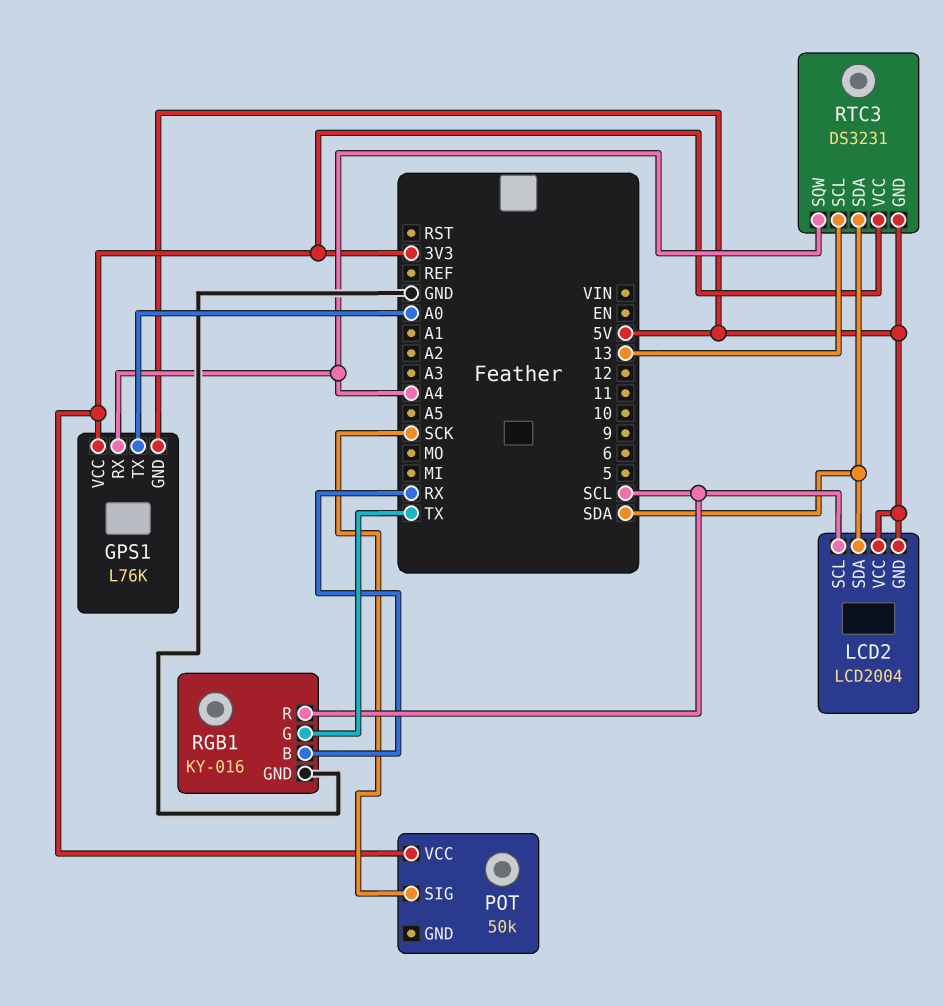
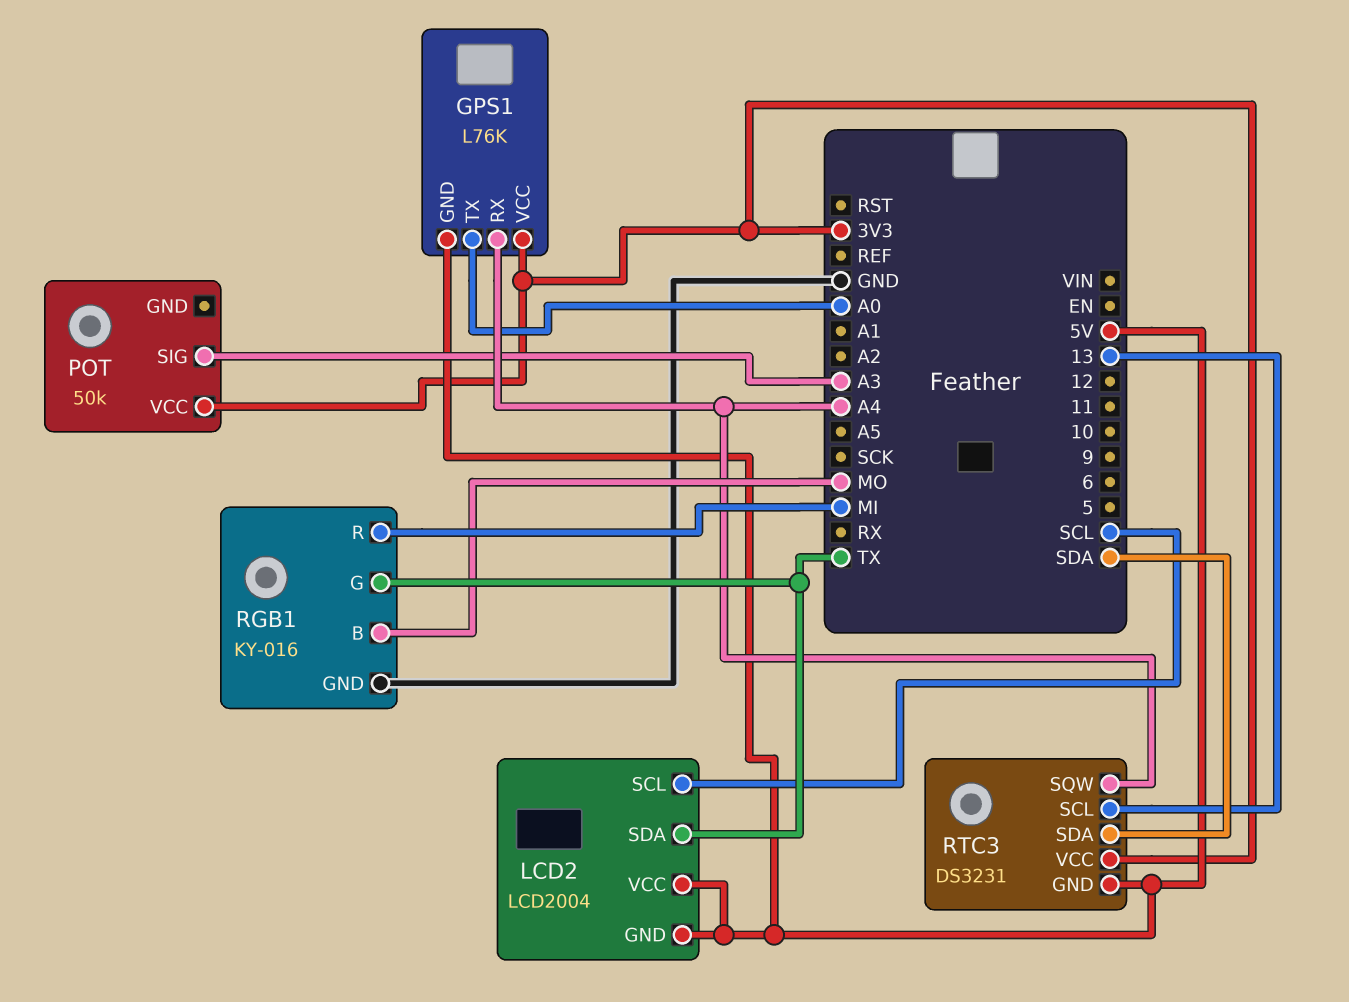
LCD2 pin SDA: SDA -> TX
POT pin SIG: SCK -> A3
RGB1 pin B: RX -> MO
RGB1 pin R: SCL -> MI

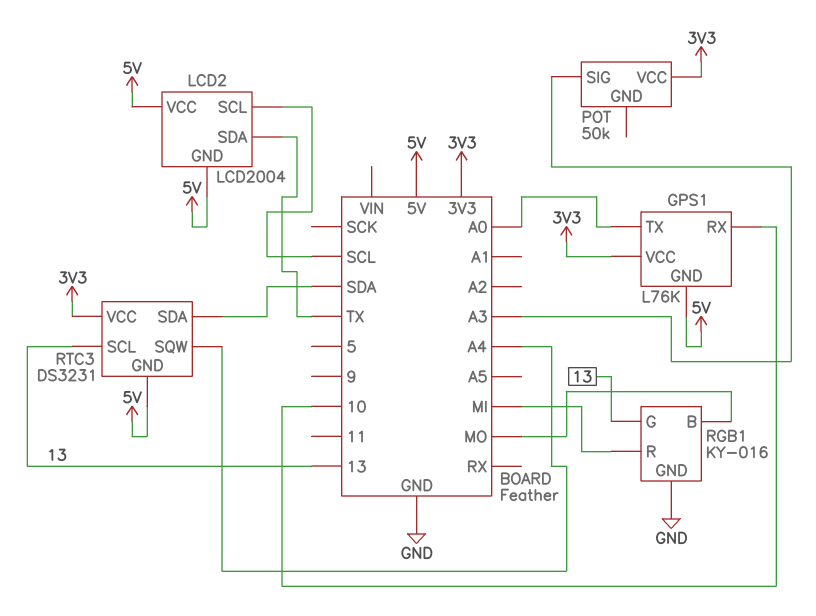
GPS1 pin RX: A4 -> 10
RGB1 pin G: TX -> 13

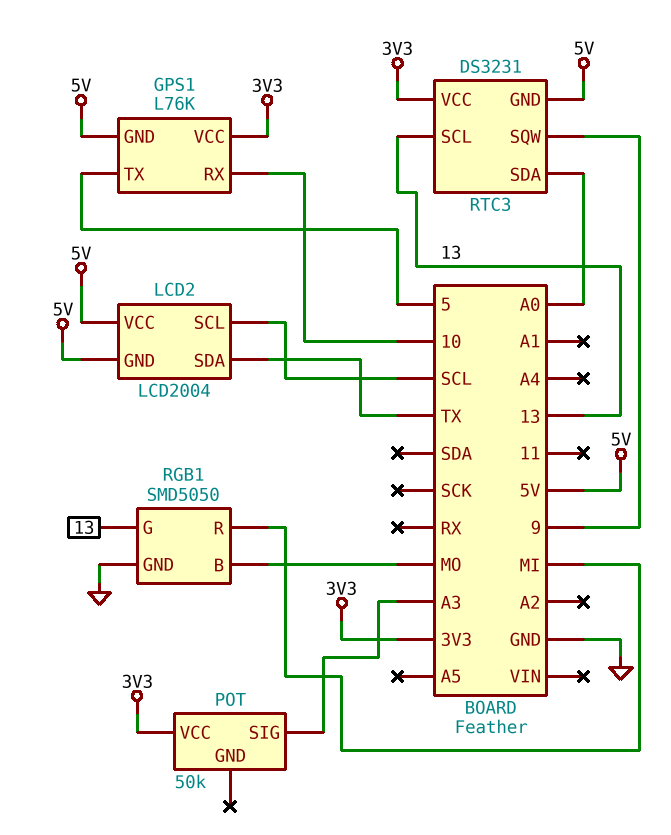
GPS1 pin TX: A0 -> 5
RGB1: KY-016 -> SMD5050
RTC3 pin SDA: SDA -> A0
RTC3 pin SQW: A4 -> 9

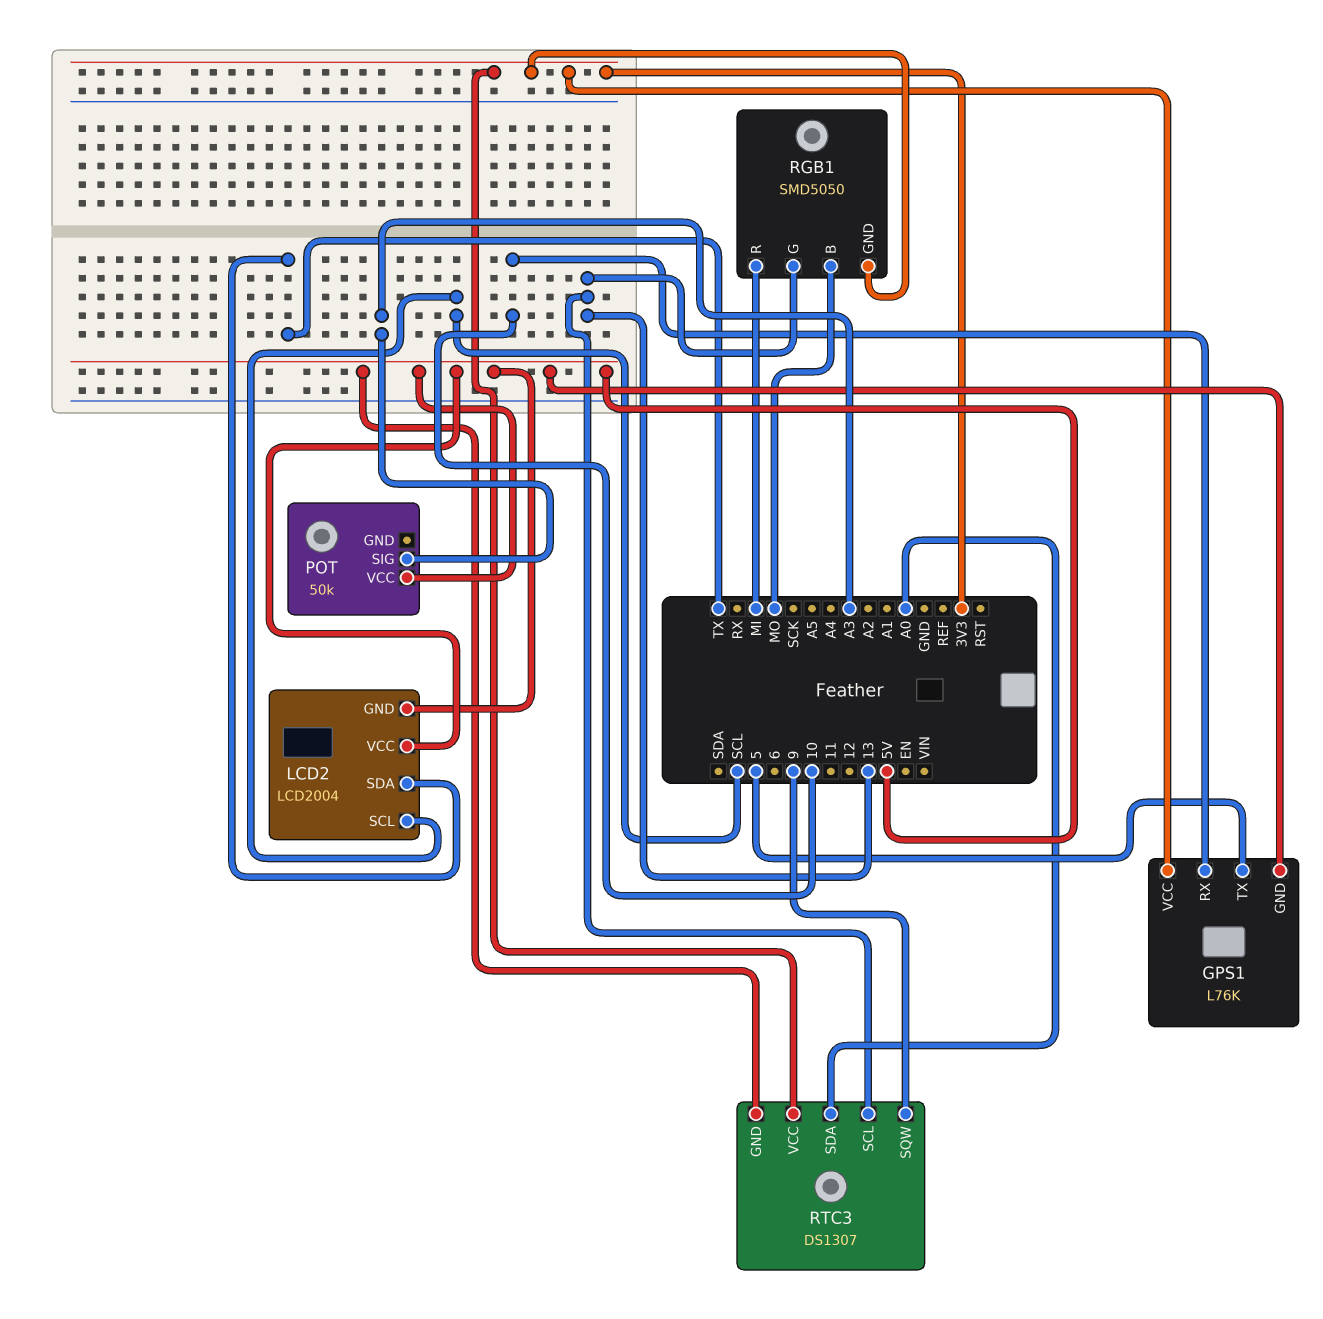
POT pin VCC: 3V3 -> 5V
RGB1 pin GND: GND -> 3V3
RTC3: DS3231 -> DS1307

